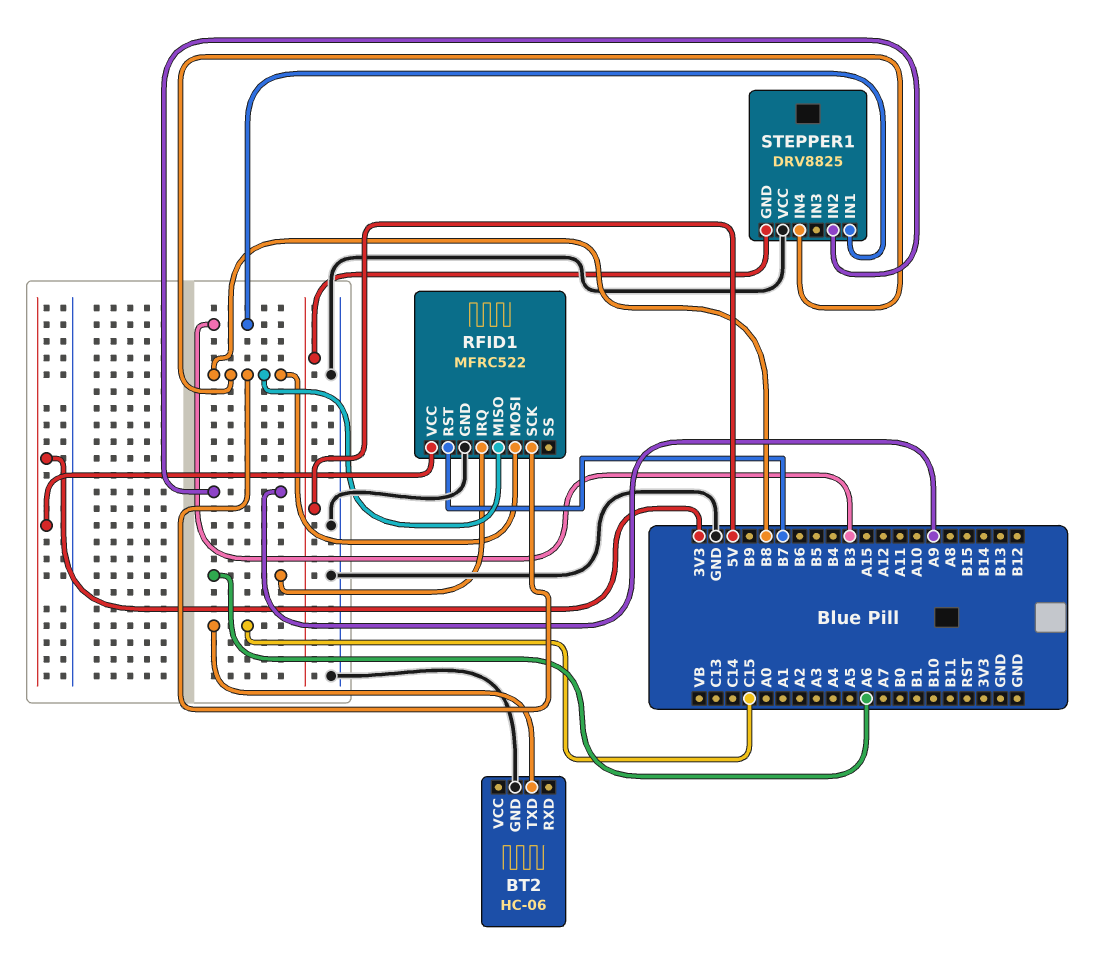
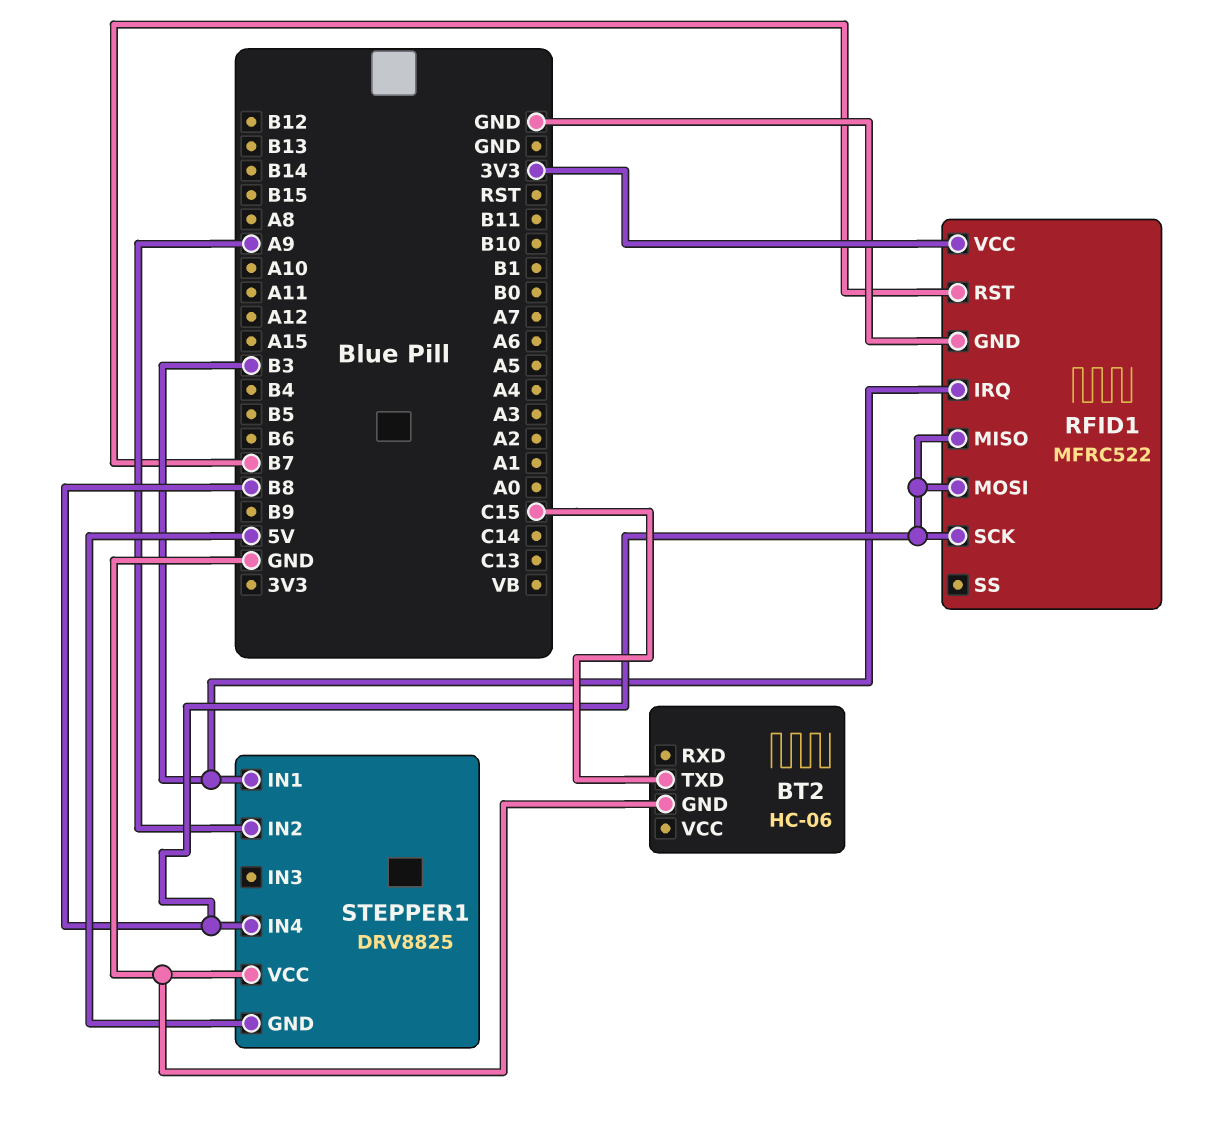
RFID1 pin IRQ: A6 -> B3

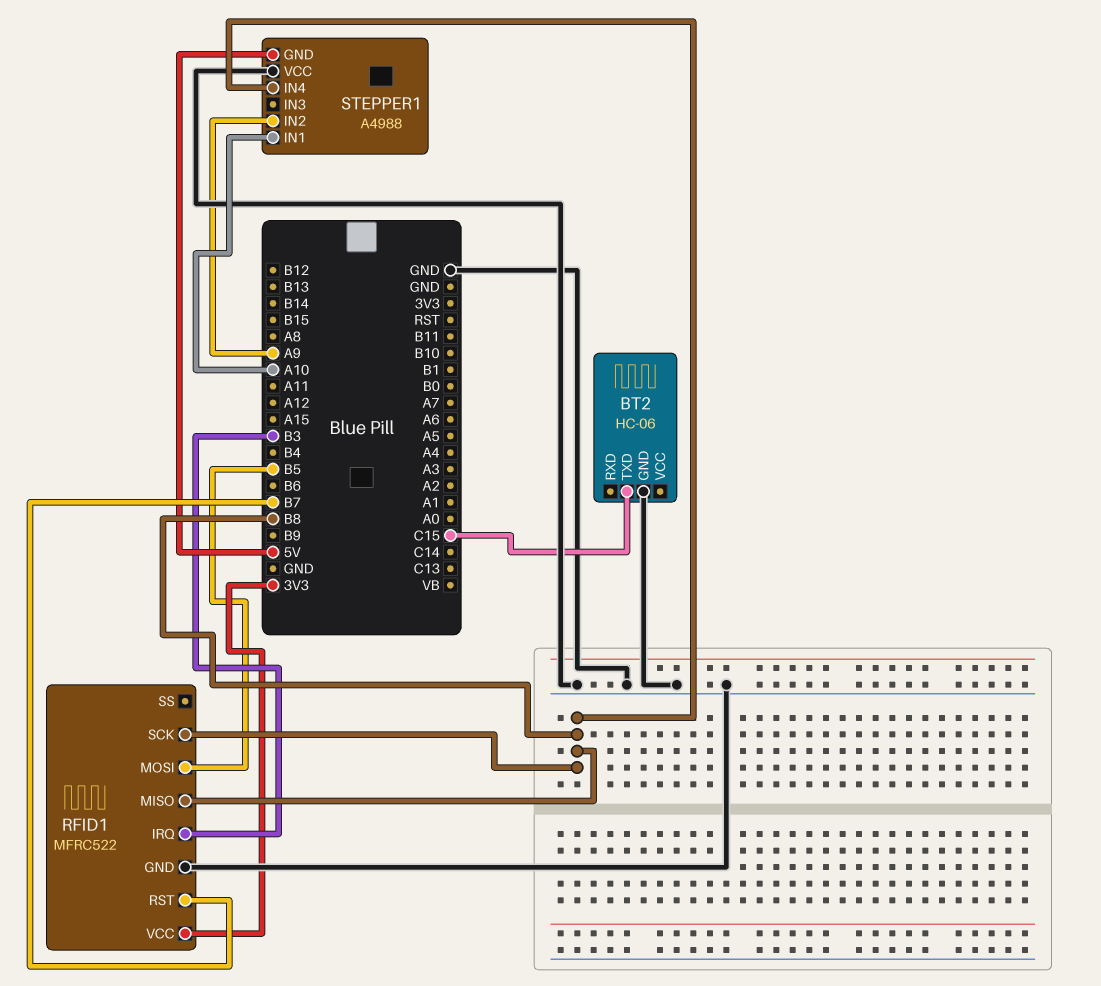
RFID1 pin MOSI: B8 -> B5
STEPPER1: DRV8825 -> A4988
STEPPER1 pin IN1: B3 -> A10

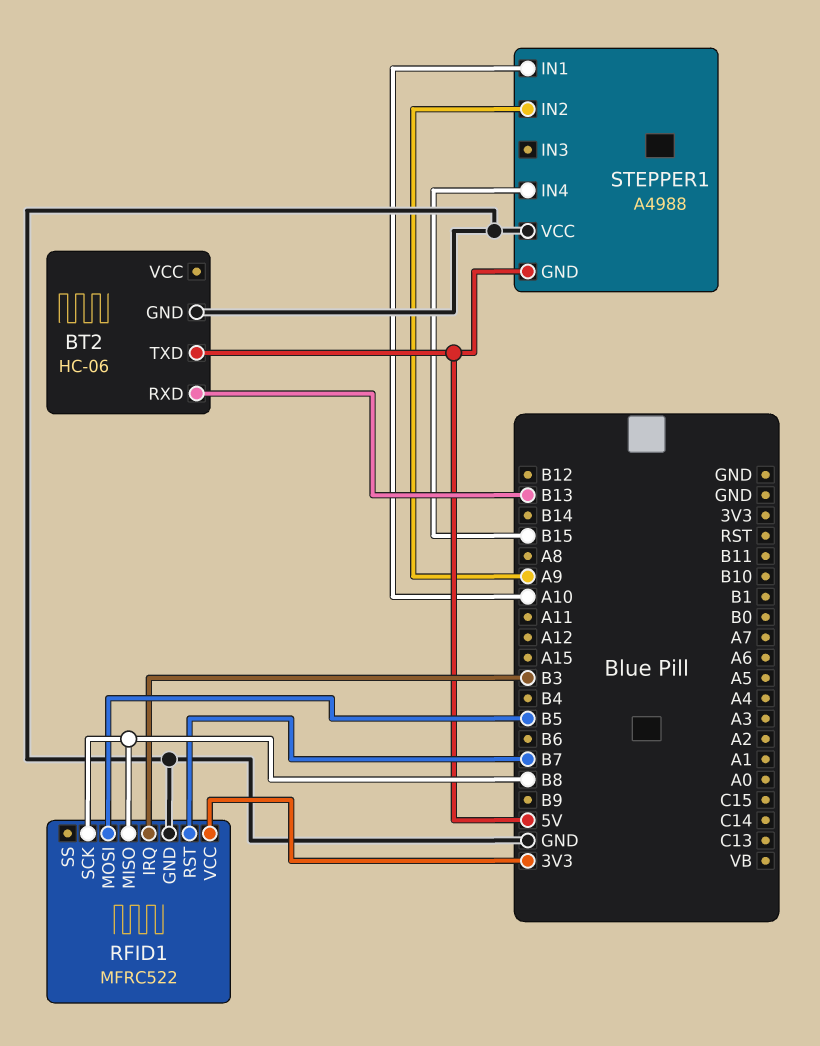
BT2 pin RXD: none -> B13
BT2 pin TXD: C15 -> 5V
STEPPER1 pin IN4: B8 -> B15

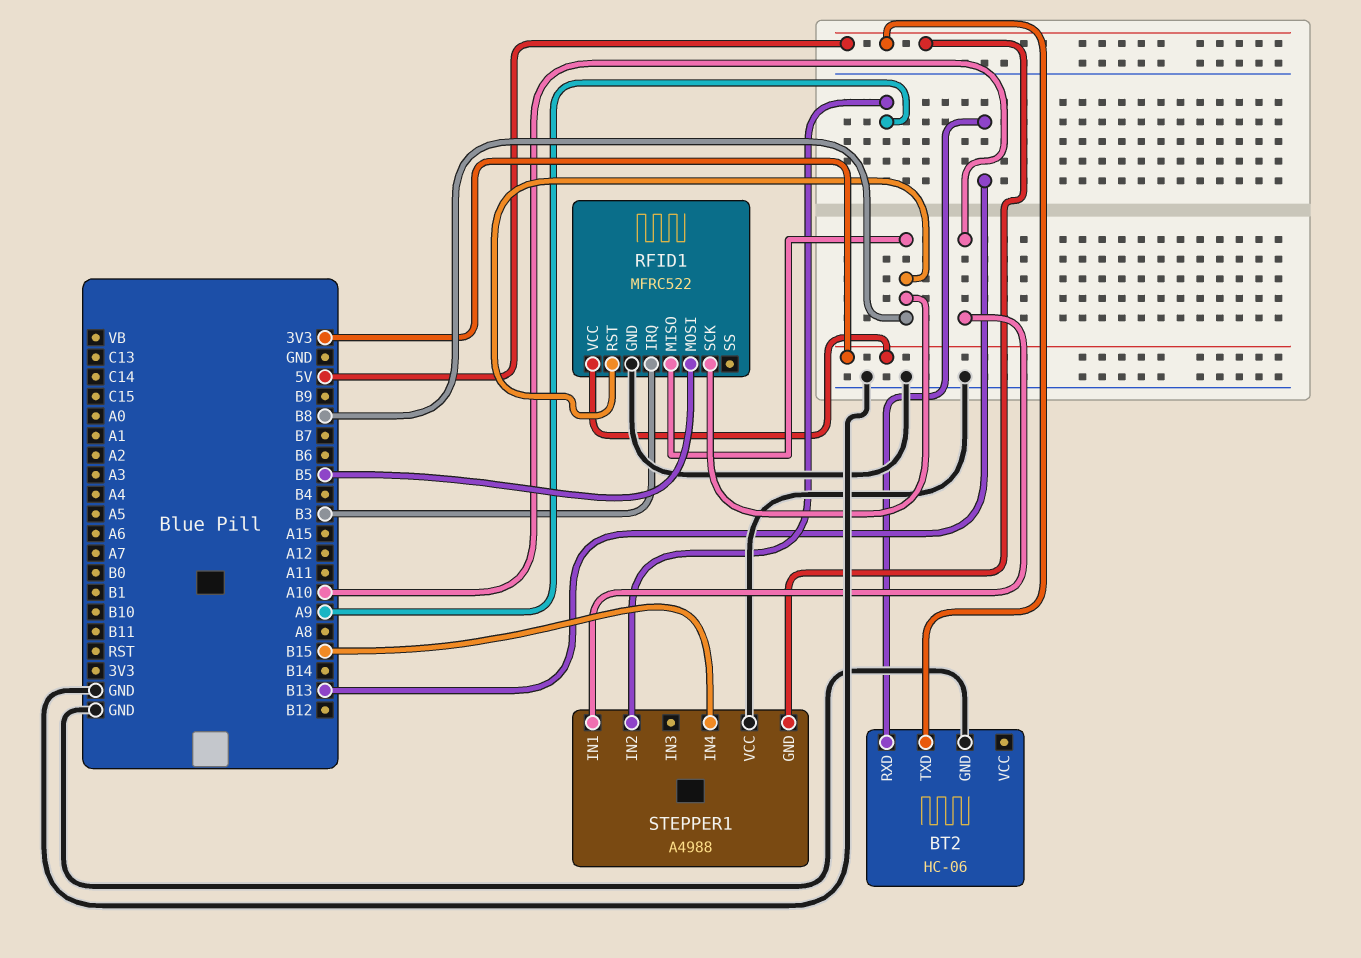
RFID1 pin RST: B7 -> B8

